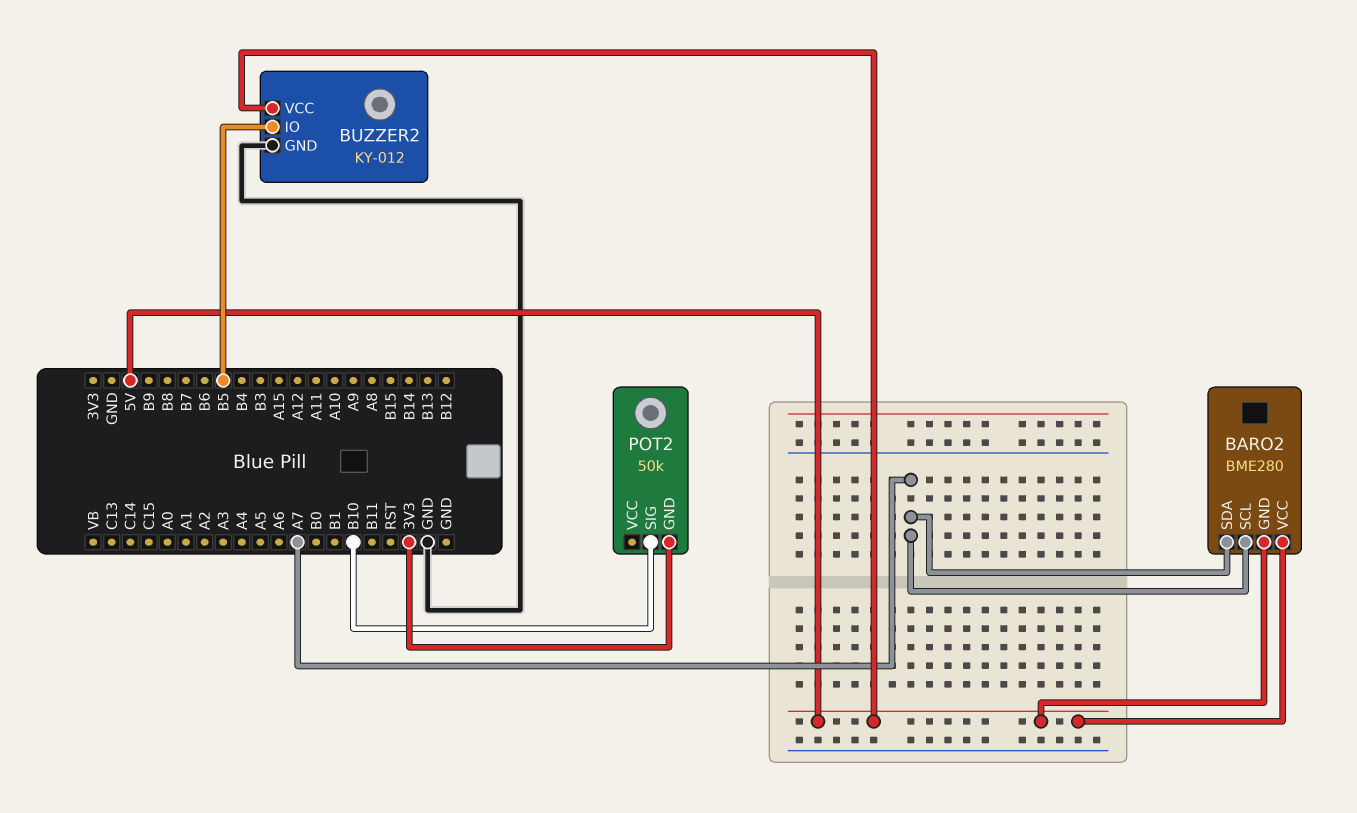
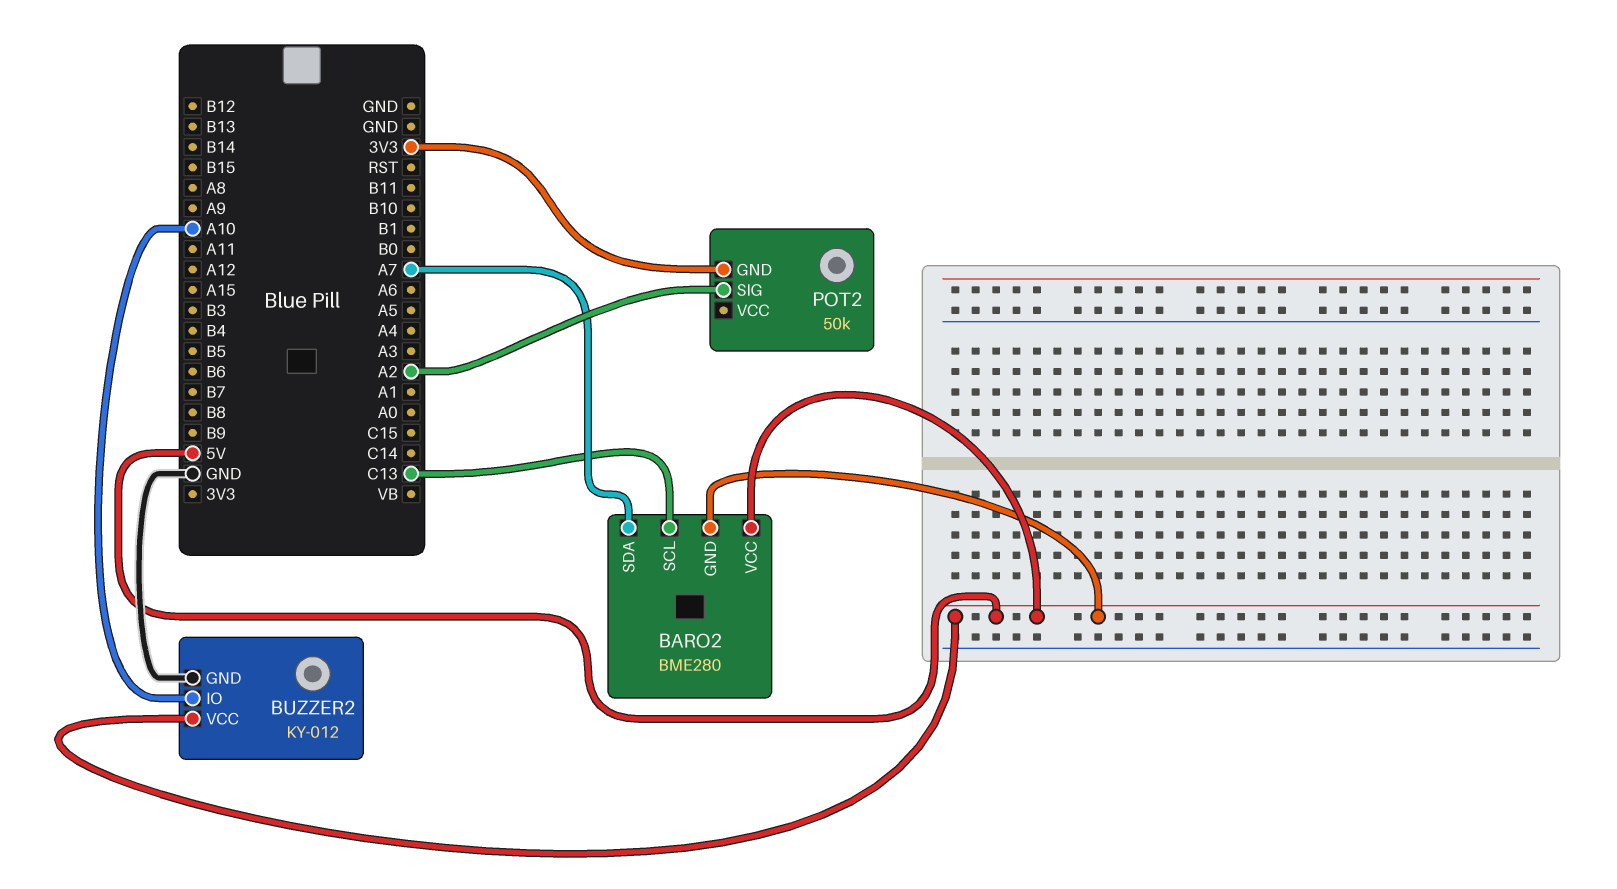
BARO2 pin SCL: A7 -> C13
BUZZER2 pin IO: B5 -> A10
POT2 pin SIG: B10 -> A2

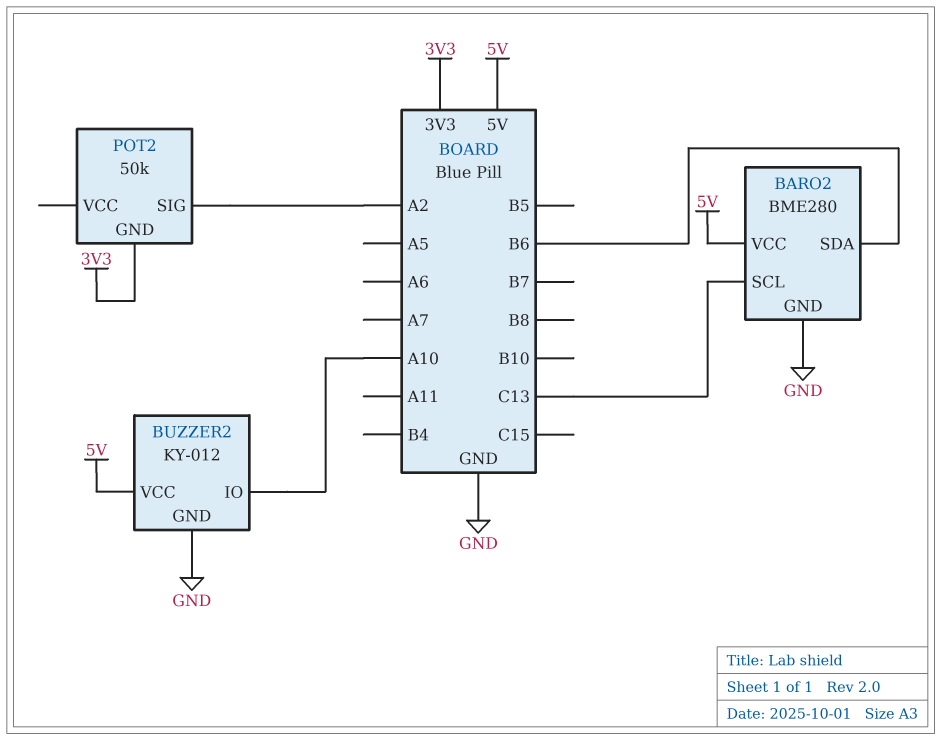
BARO2 pin GND: 5V -> GND
BARO2 pin SDA: A7 -> B6

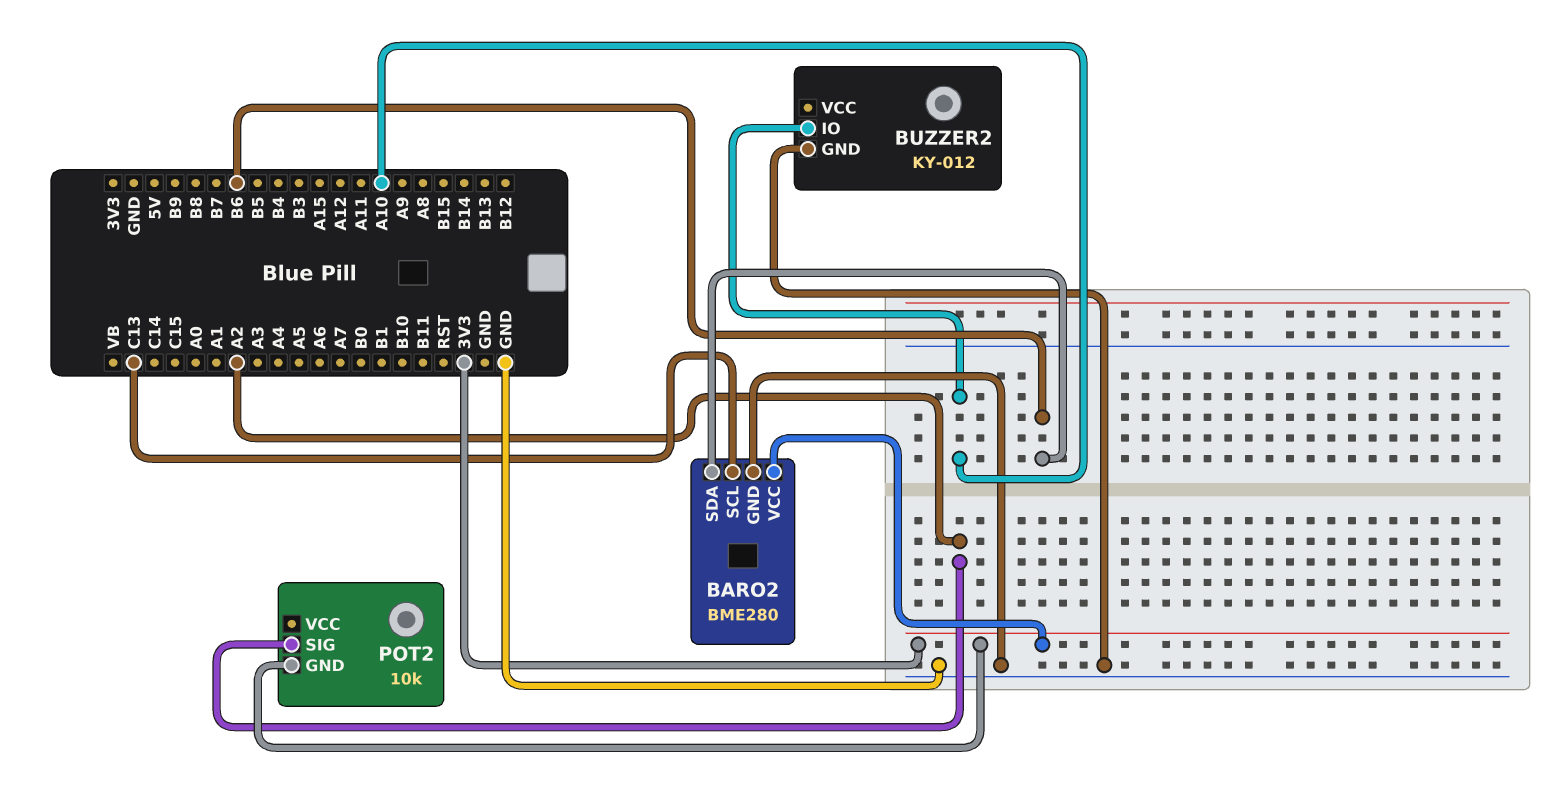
BARO2 pin VCC: 5V -> 3V3
BUZZER2 pin VCC: 5V -> none
POT2: 50k -> 10k

